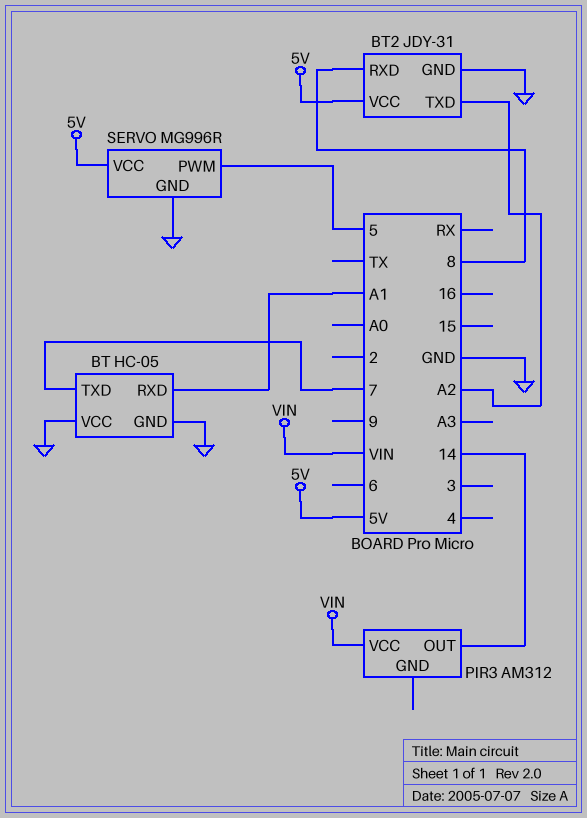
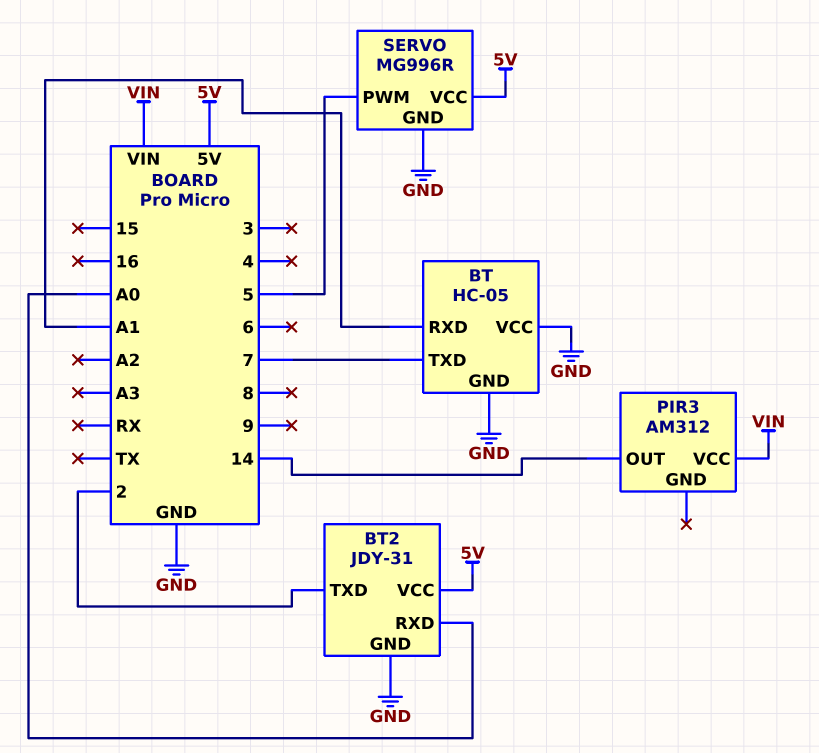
BT2 pin RXD: 8 -> A0
BT2 pin TXD: A2 -> 2

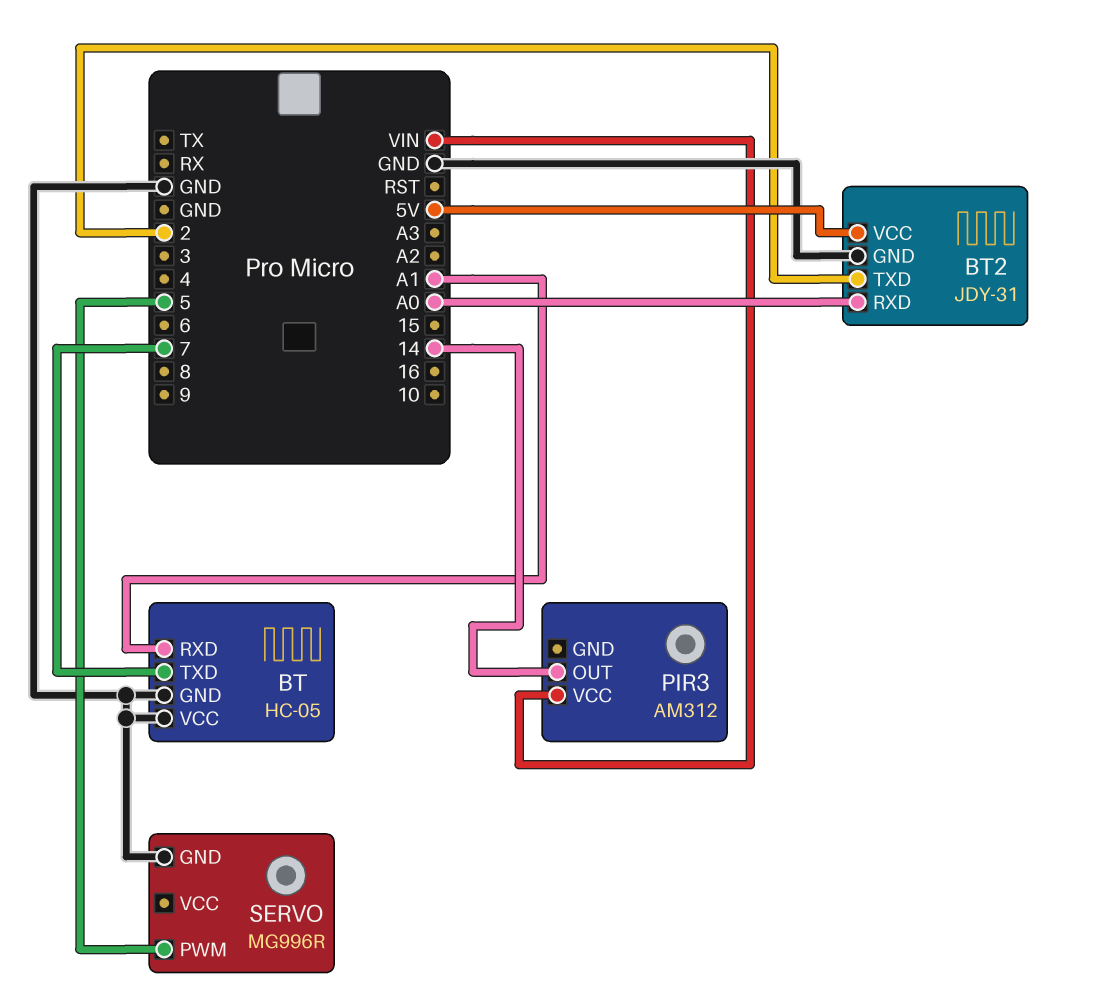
SERVO pin VCC: 5V -> none

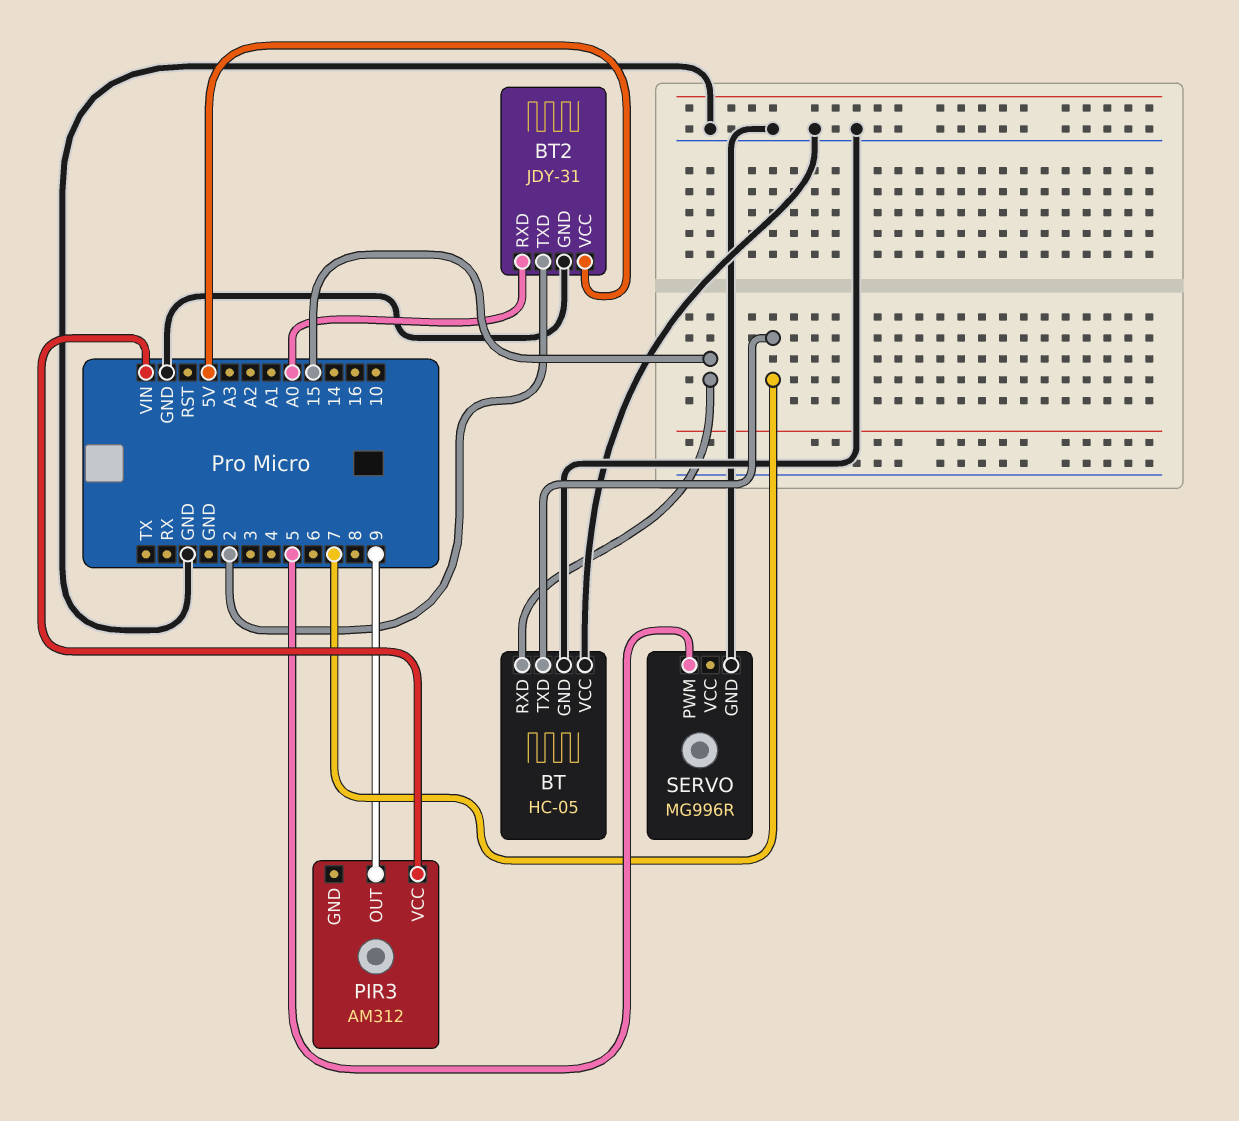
BT pin RXD: A1 -> 15
PIR3 pin OUT: 14 -> 9

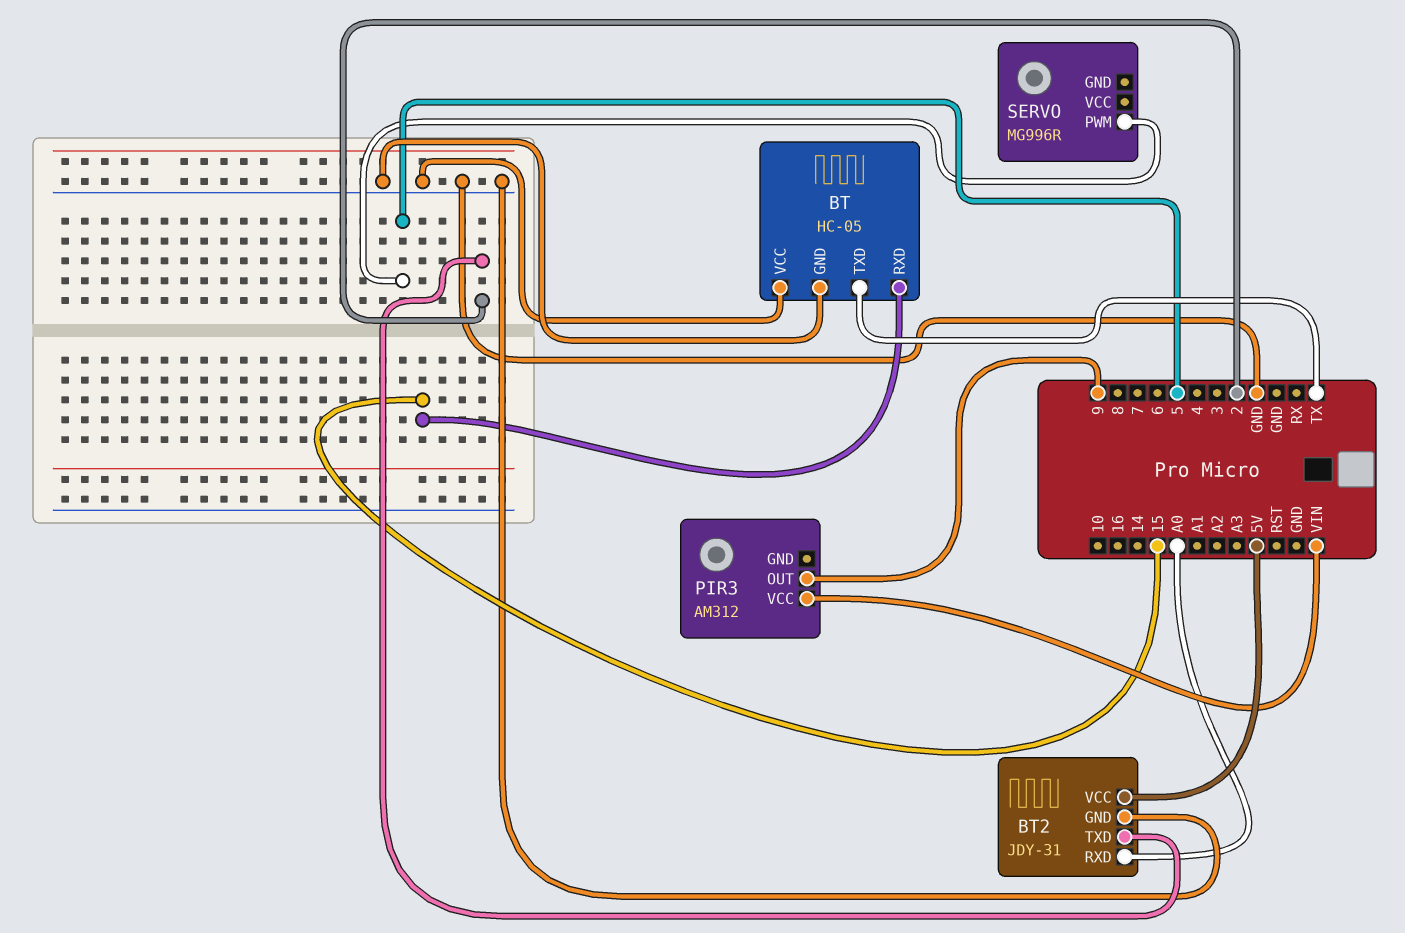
BT pin TXD: 7 -> TX
SERVO pin GND: GND -> none

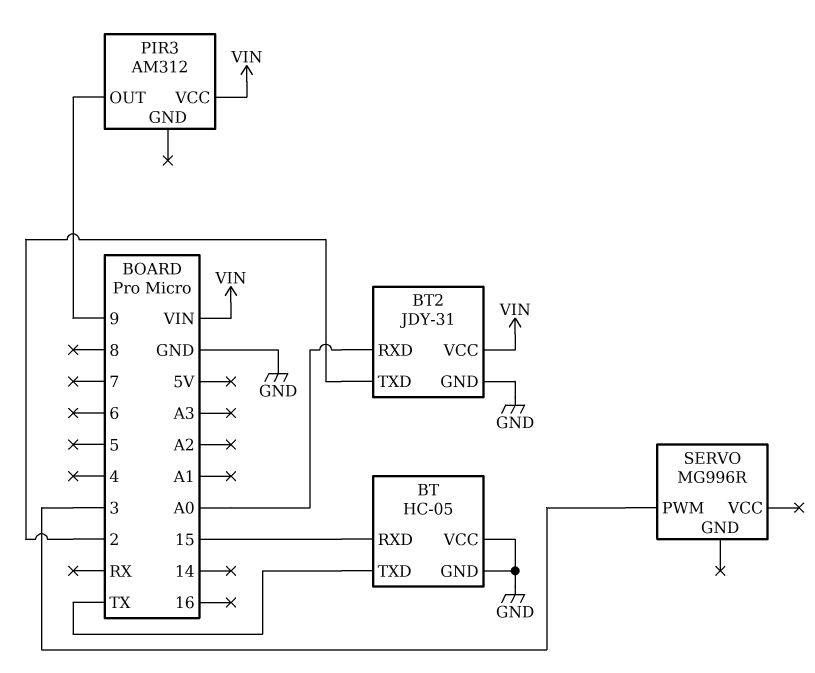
BT2 pin VCC: 5V -> VIN
SERVO pin PWM: 5 -> 3

